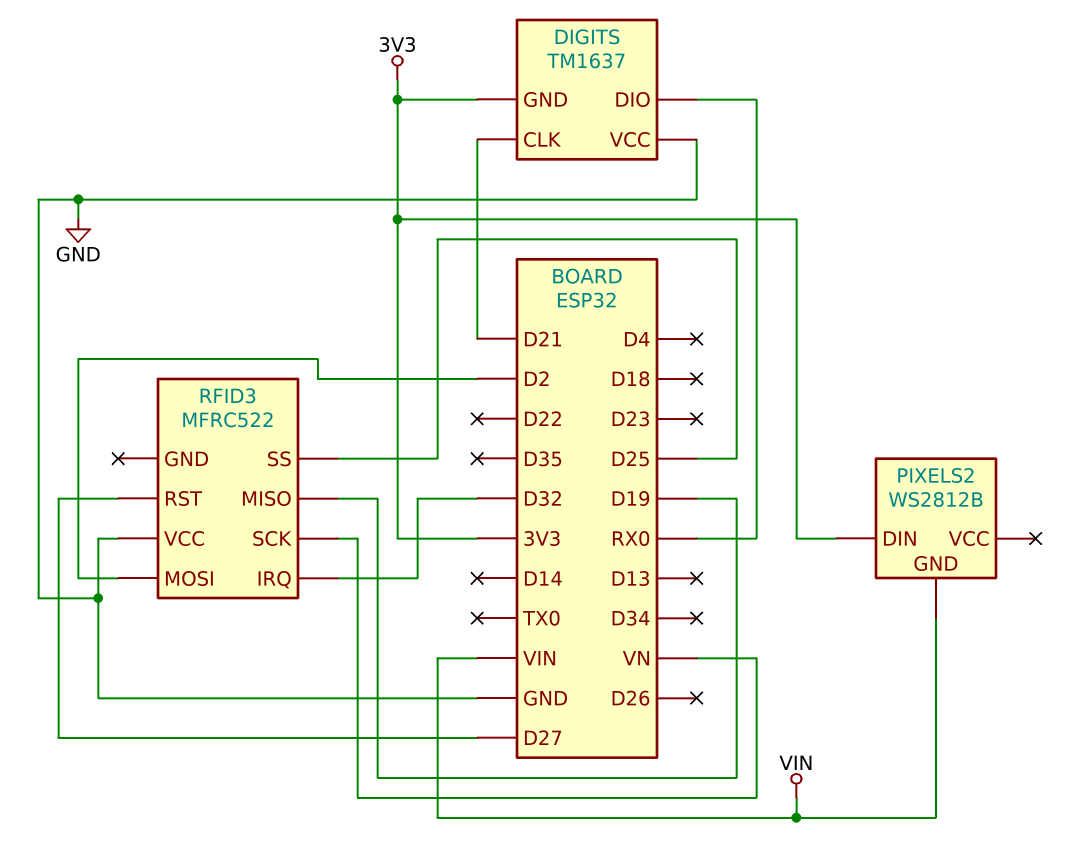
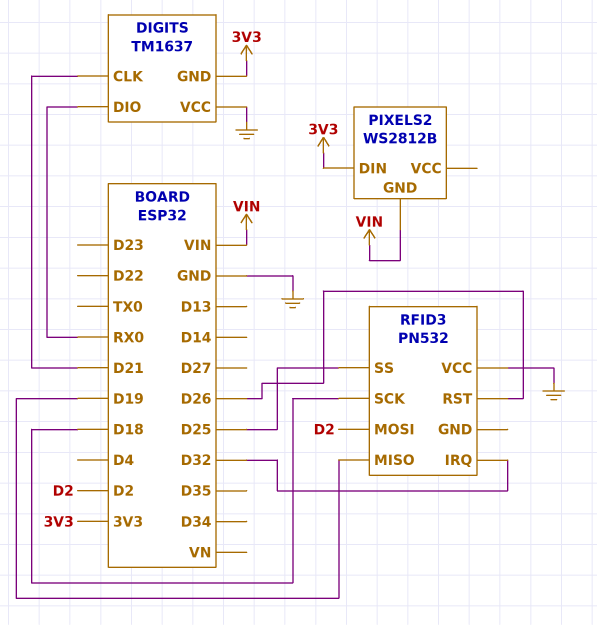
RFID3: MFRC522 -> PN532
RFID3 pin RST: D27 -> D26
RFID3 pin SCK: VN -> D18

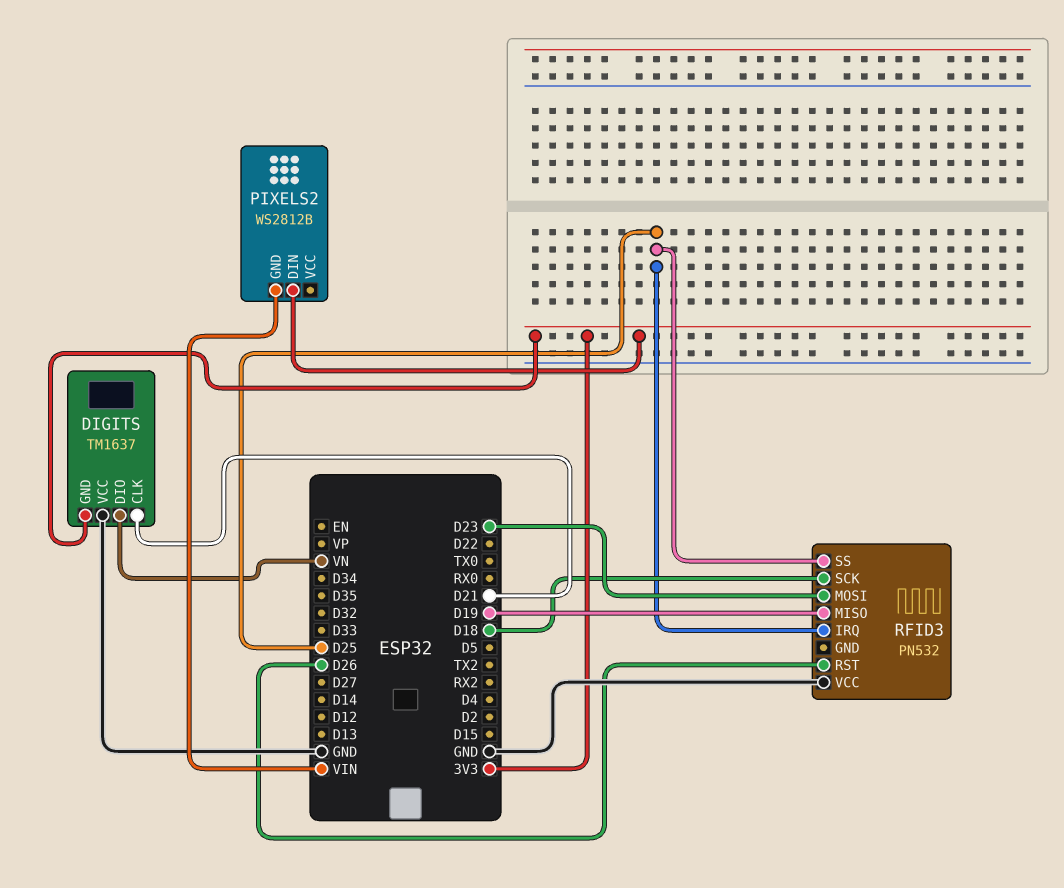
DIGITS pin DIO: RX0 -> VN
RFID3 pin IRQ: D32 -> D25
RFID3 pin MOSI: D2 -> D23

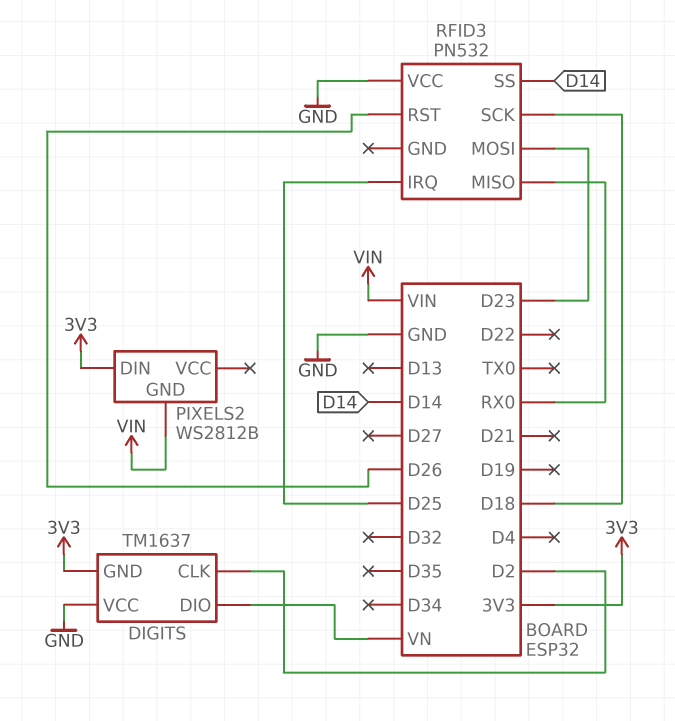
DIGITS pin CLK: D21 -> D2
RFID3 pin MISO: D19 -> RX0
RFID3 pin SS: D25 -> D14

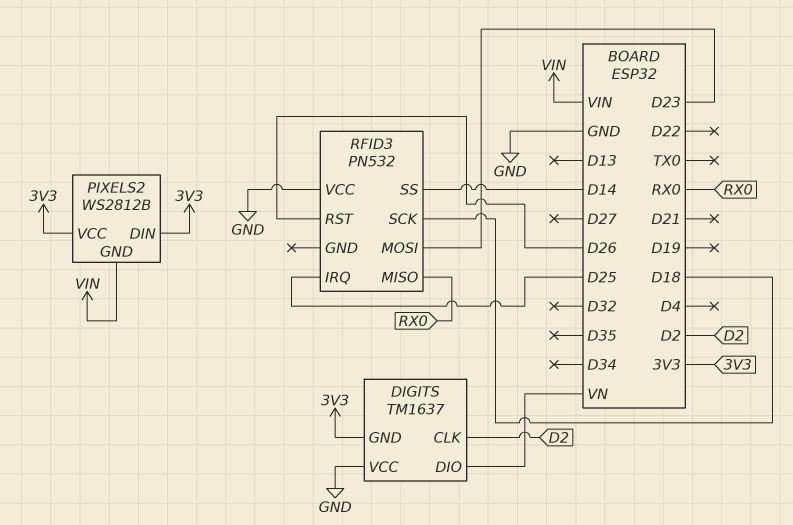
PIXELS2 pin VCC: none -> 3V3

